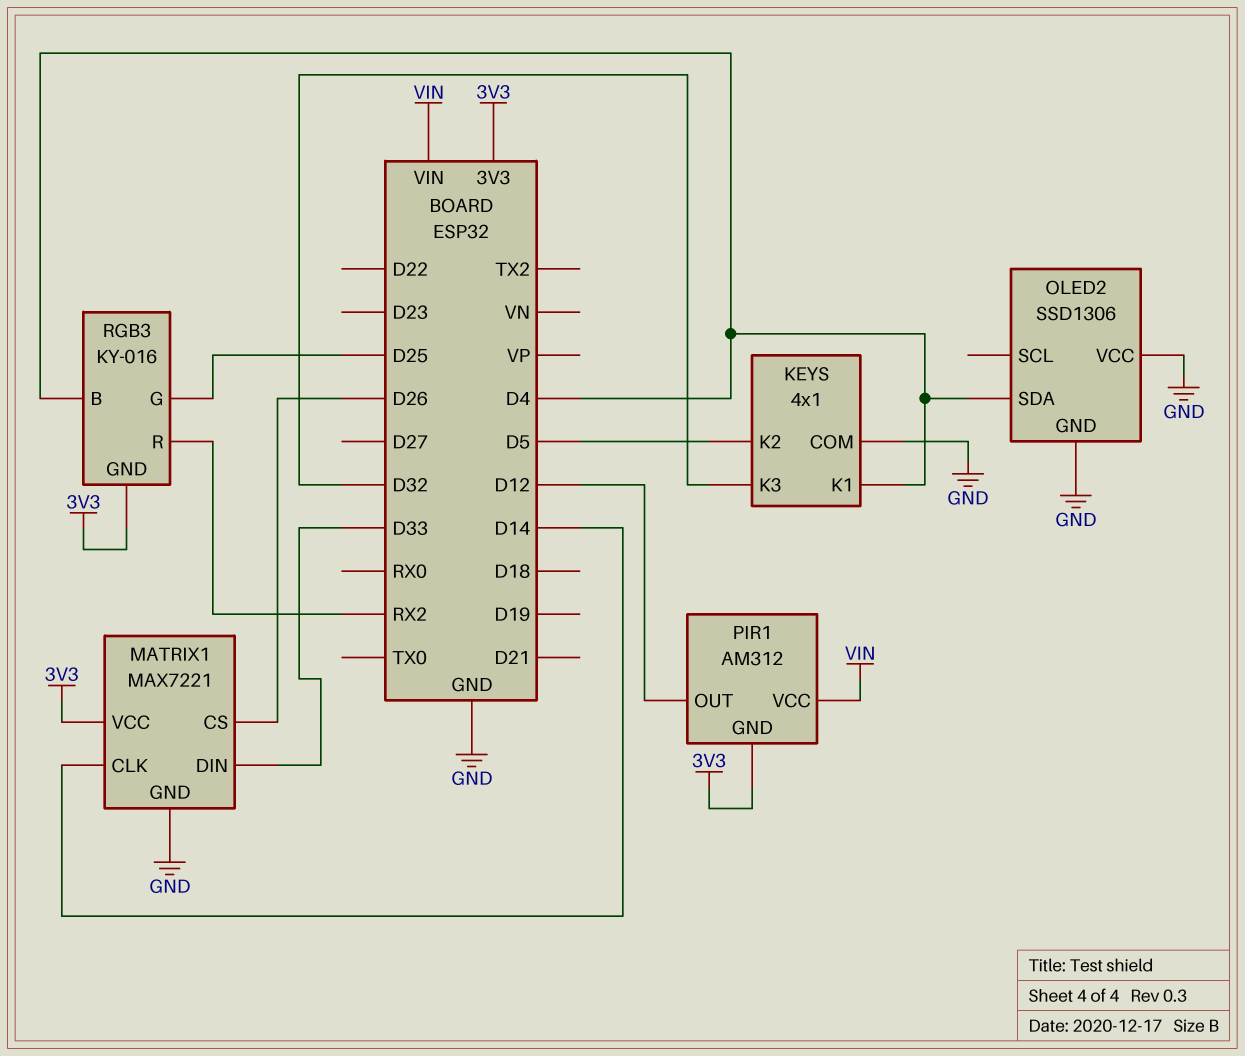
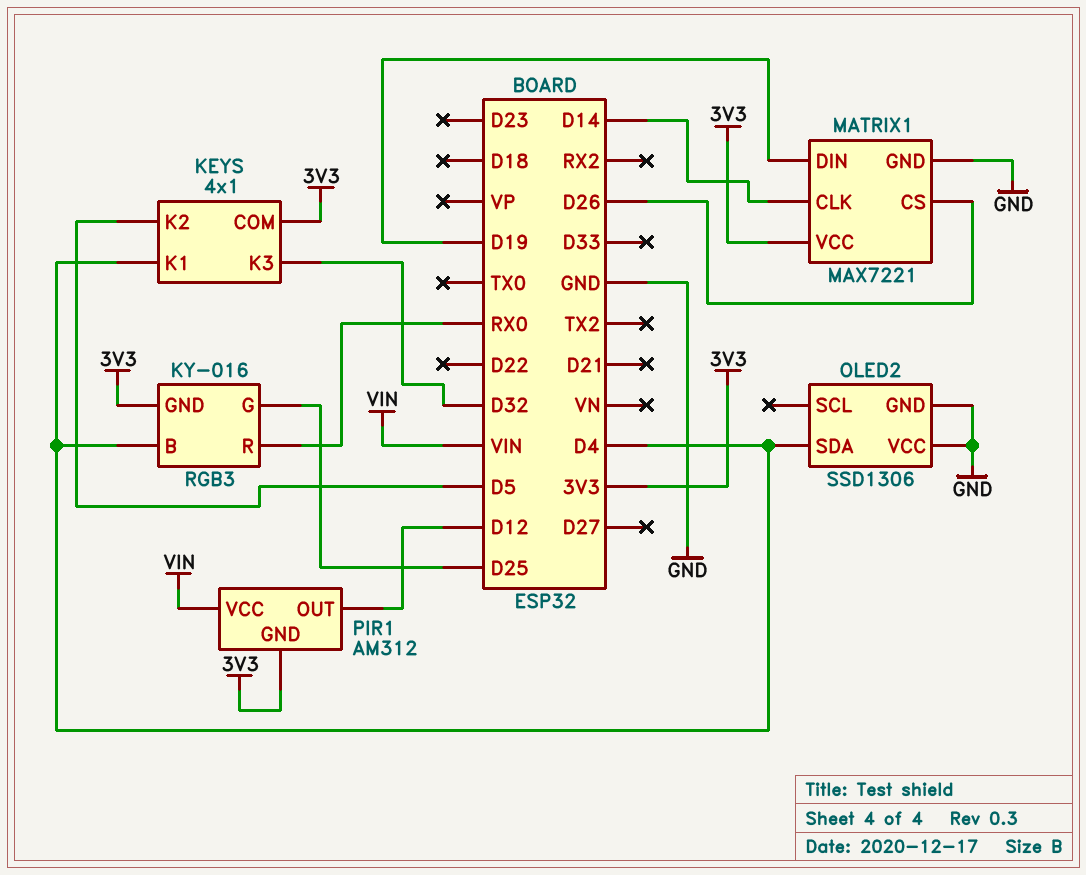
KEYS pin COM: GND -> 3V3
MATRIX1 pin DIN: D33 -> D19
RGB3 pin R: RX2 -> RX0

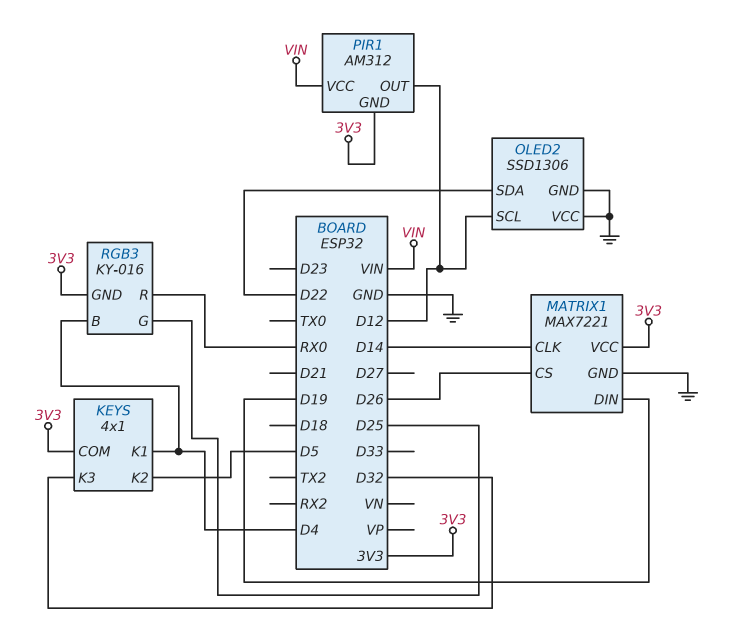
OLED2 pin SCL: none -> D12
OLED2 pin SDA: D4 -> D22

